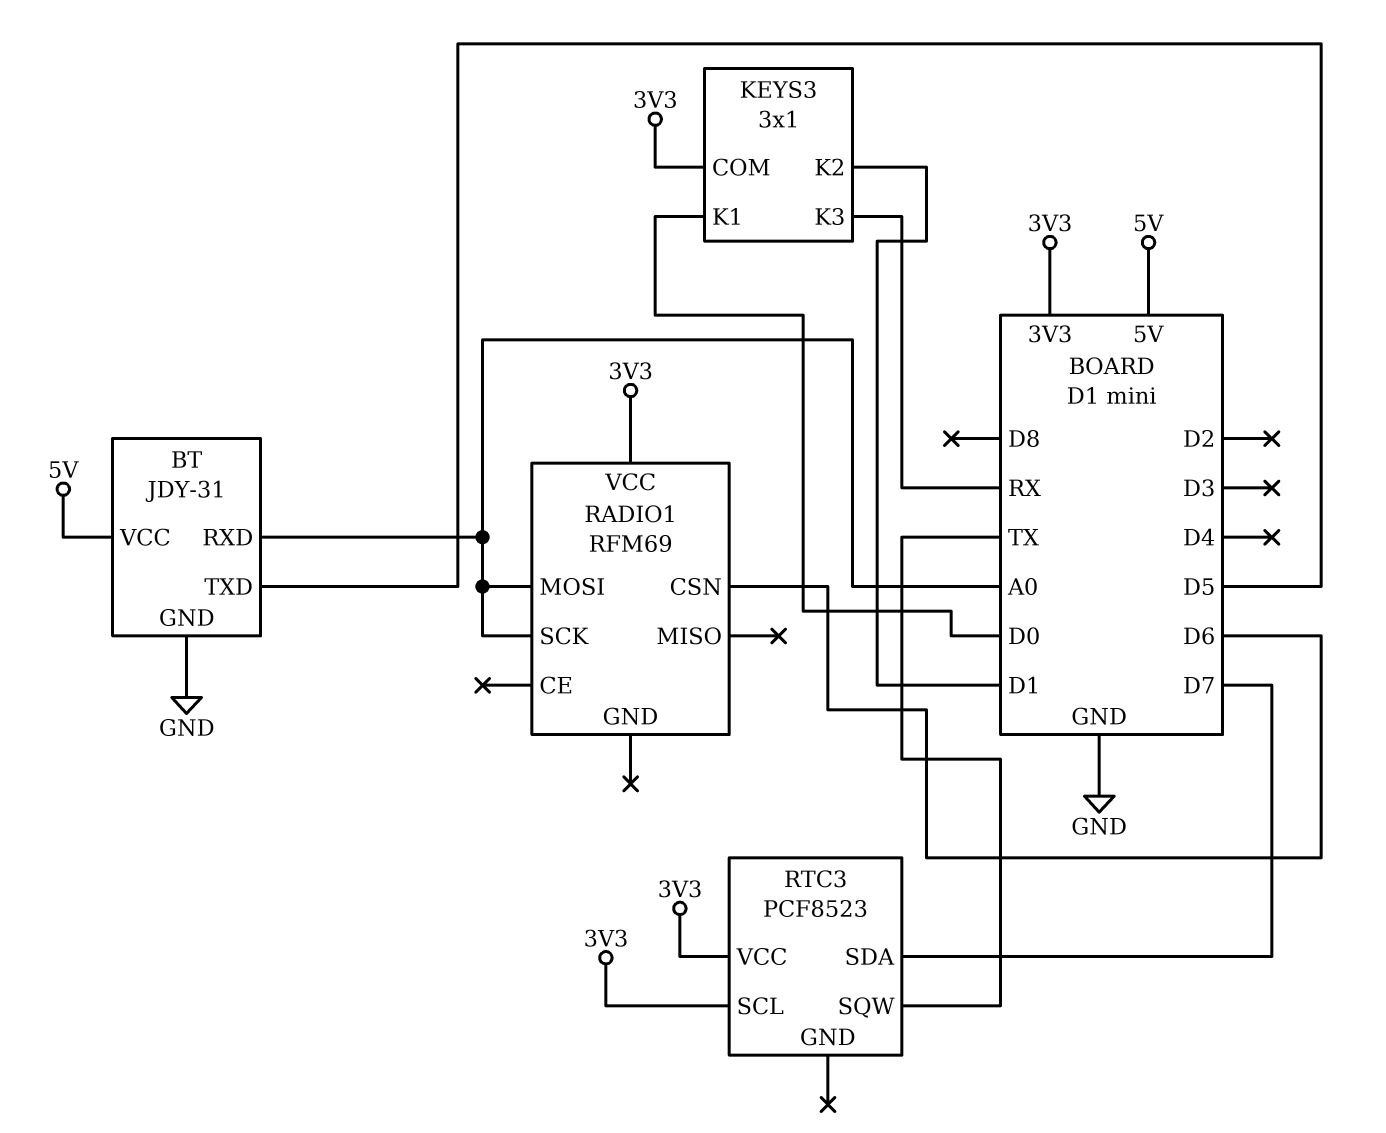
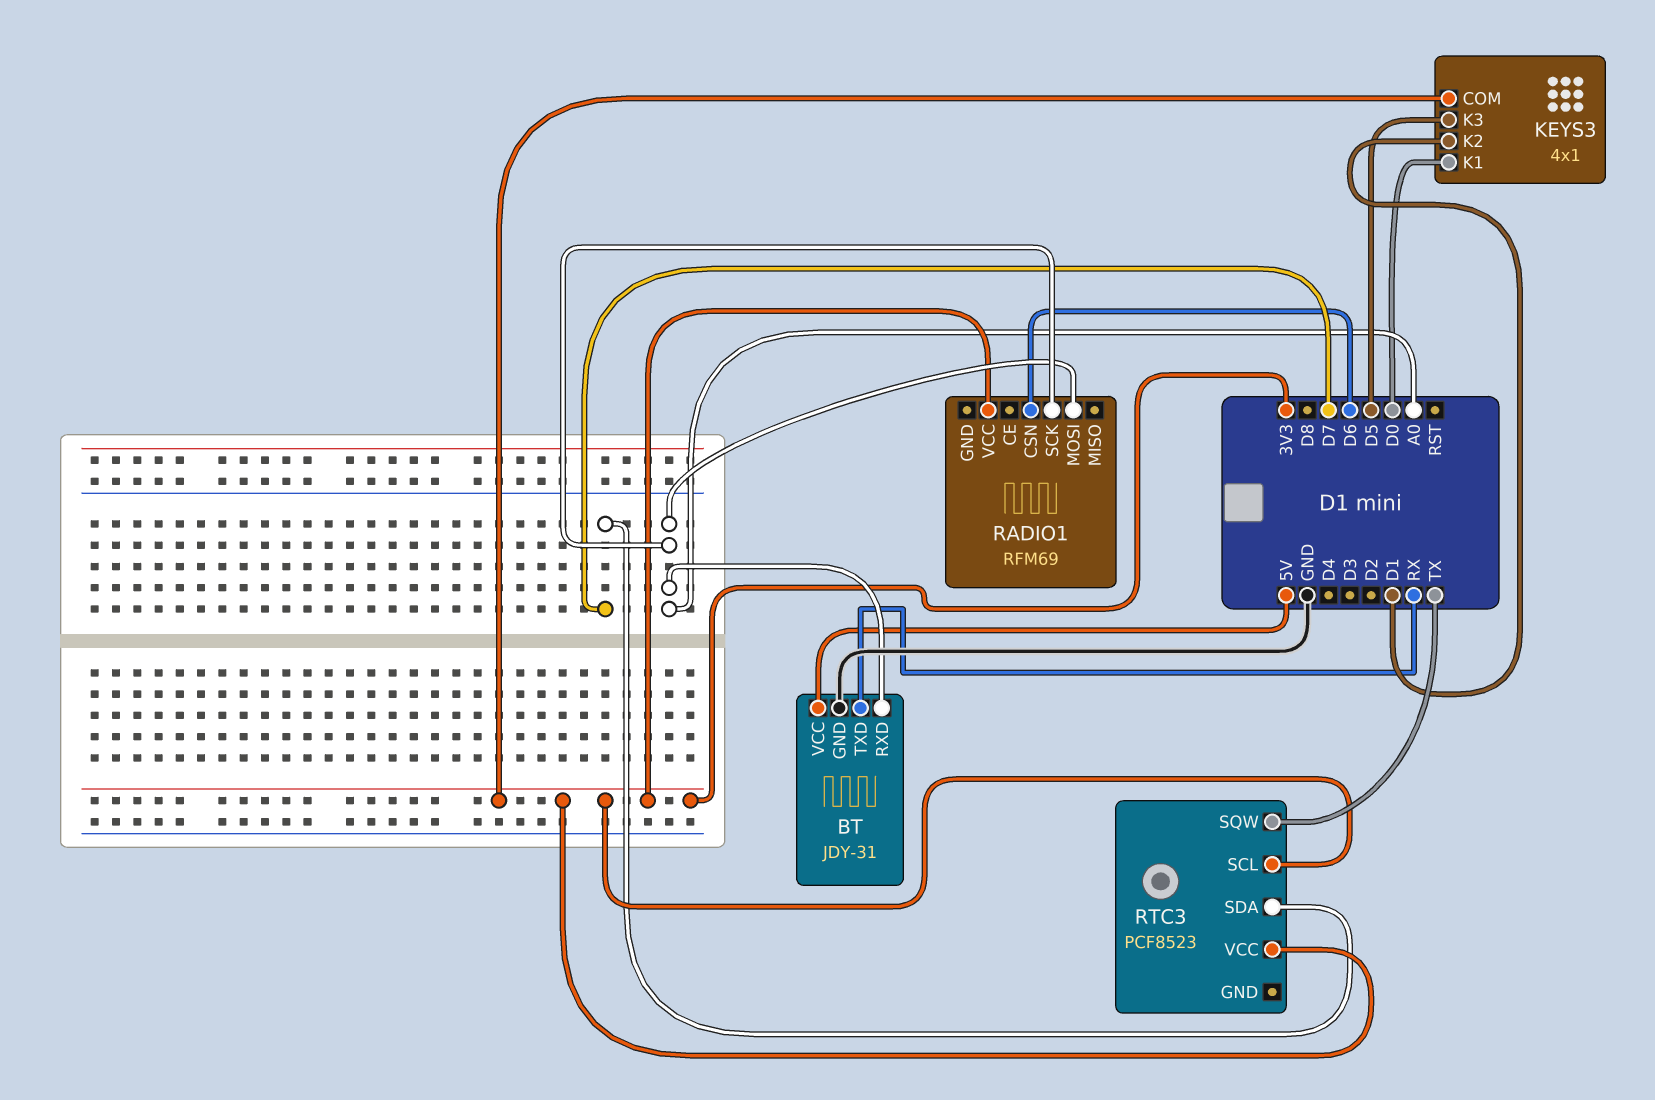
BT pin TXD: D5 -> RX
KEYS3: 3x1 -> 4x1
KEYS3 pin K3: RX -> D5

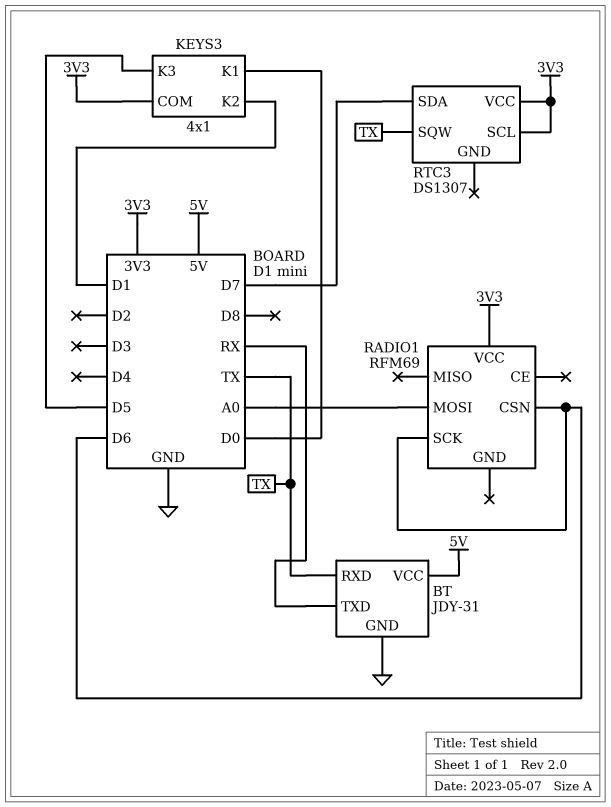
BT pin RXD: A0 -> TX
RADIO1 pin SCK: A0 -> D6
RTC3: PCF8523 -> DS1307

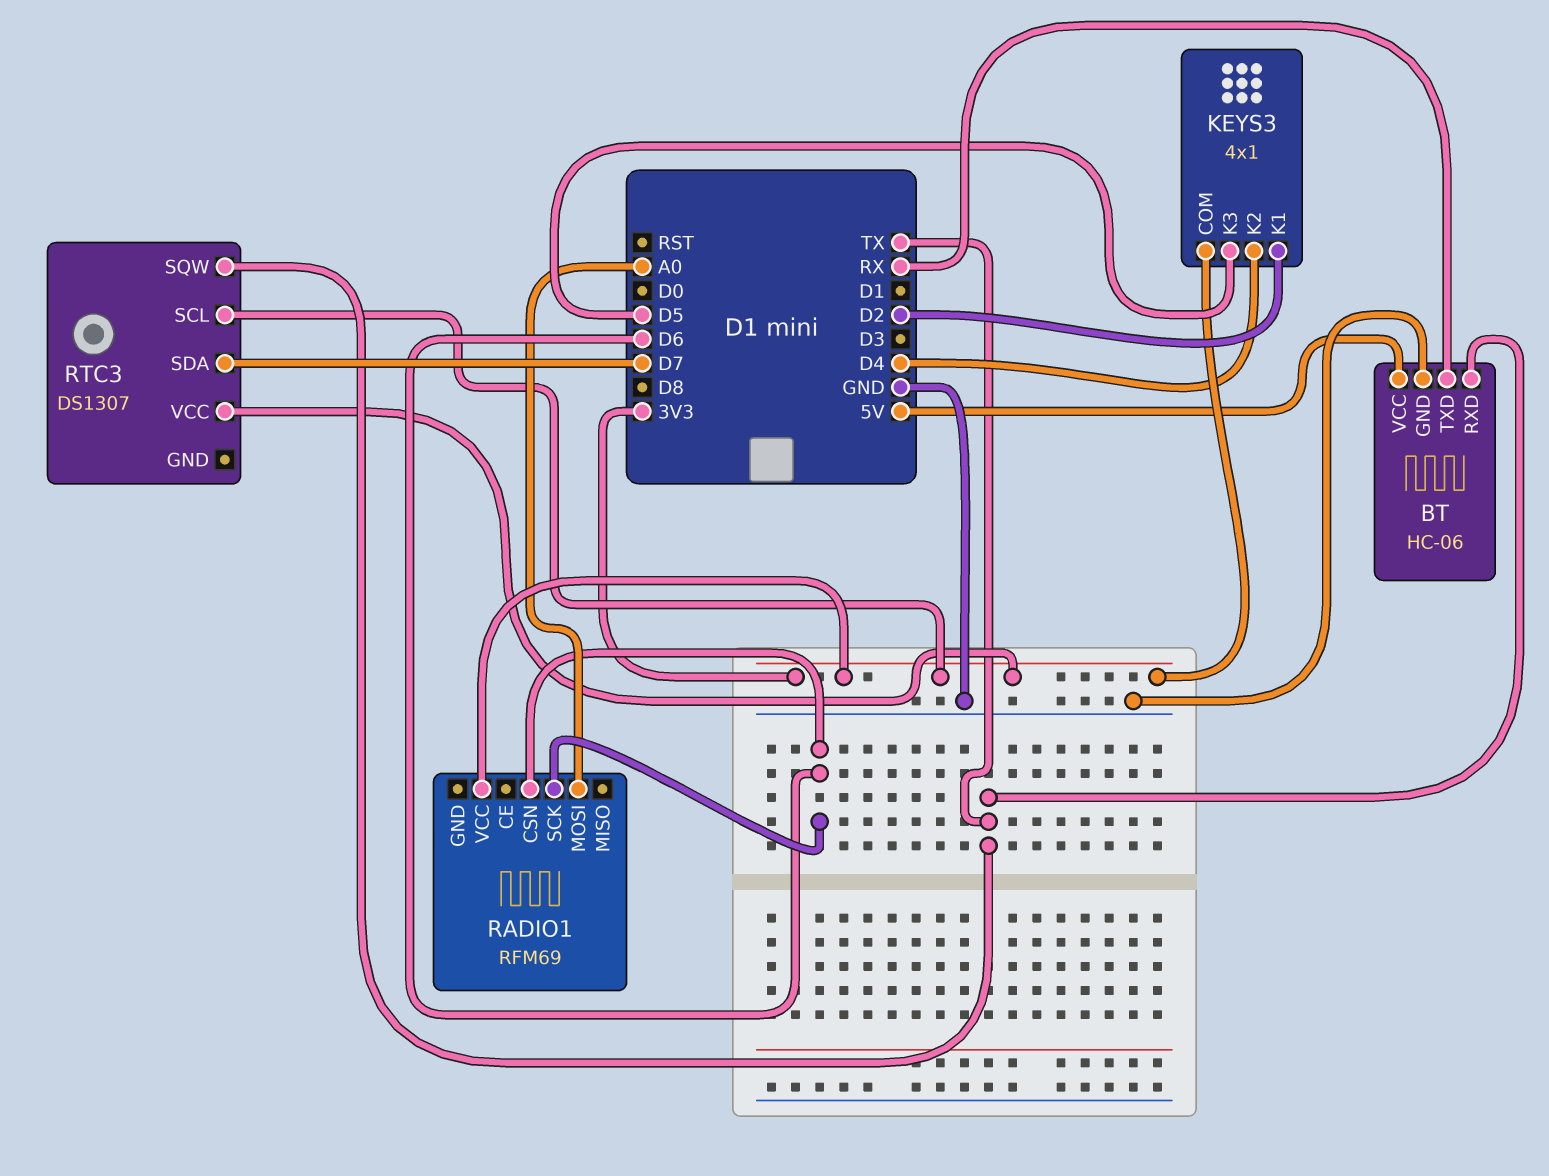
BT: JDY-31 -> HC-06
KEYS3 pin K1: D0 -> D2
KEYS3 pin K2: D1 -> D4

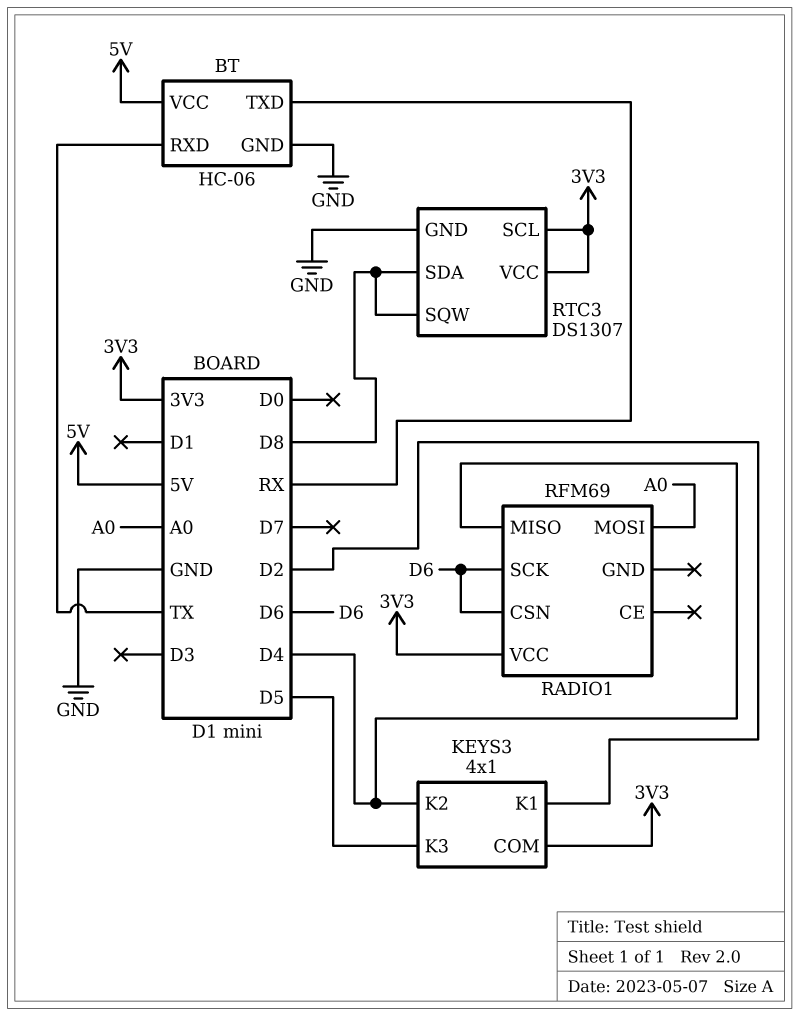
RADIO1 pin MISO: none -> D4
RTC3 pin GND: none -> GND
RTC3 pin SDA: D7 -> D8
RTC3 pin SQW: TX -> D8

